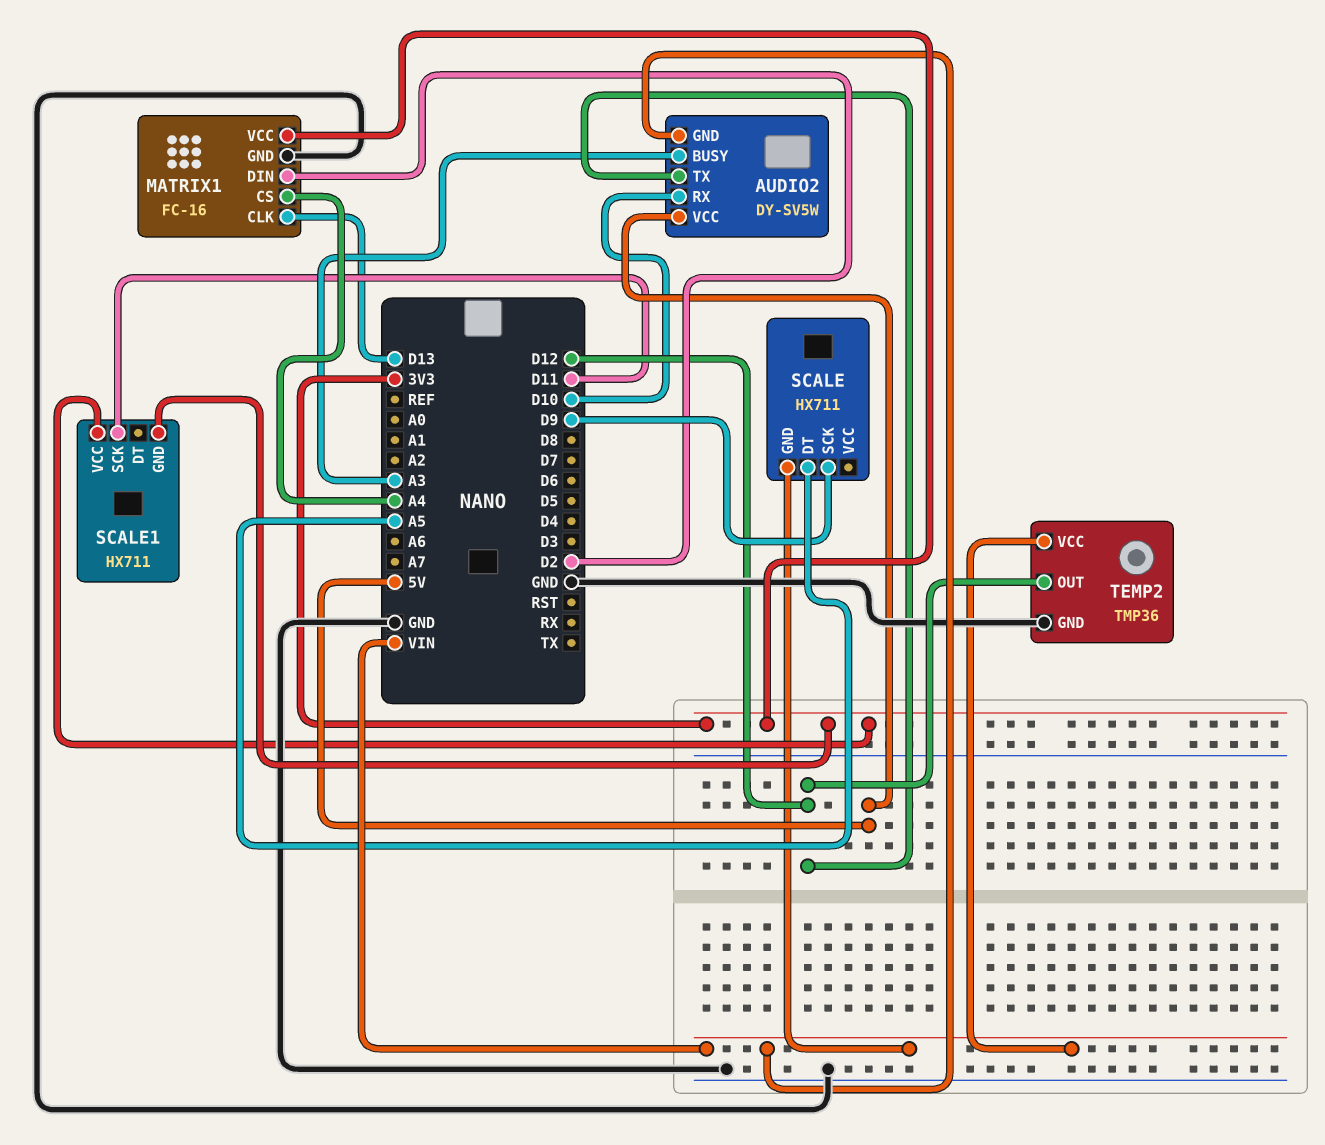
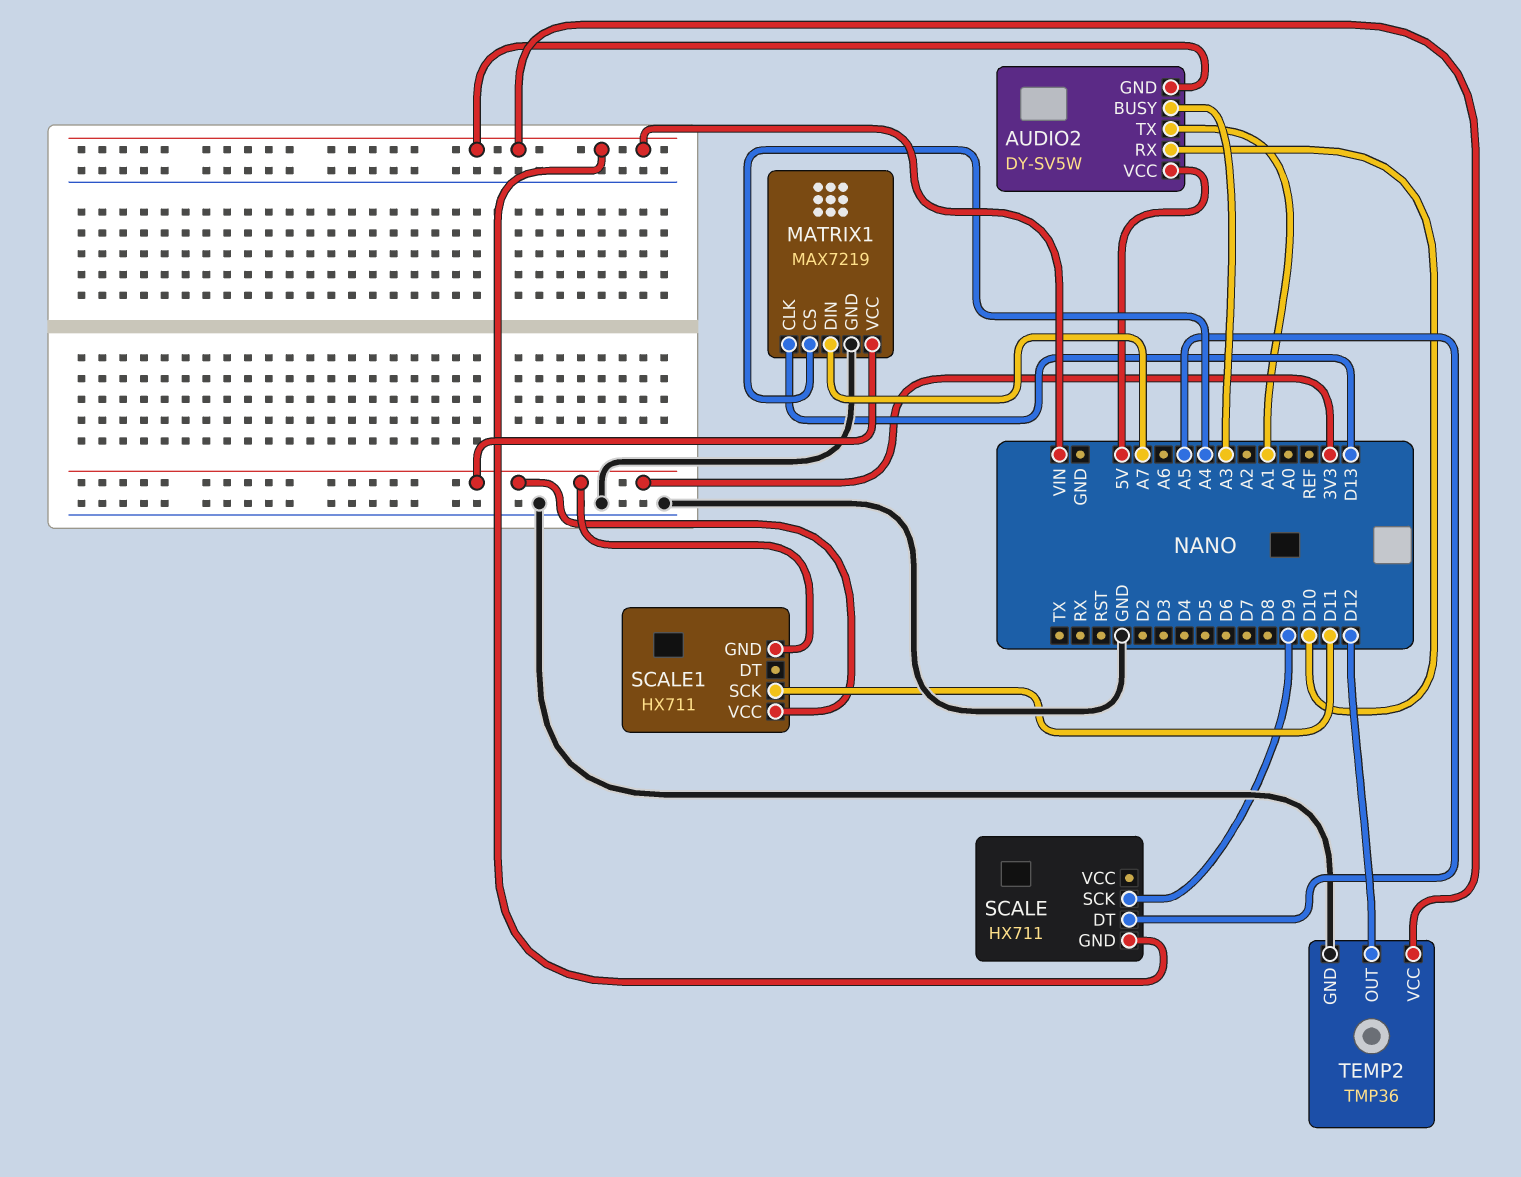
AUDIO2 pin TX: D12 -> A1
MATRIX1: FC-16 -> MAX7219
MATRIX1 pin DIN: D2 -> A7

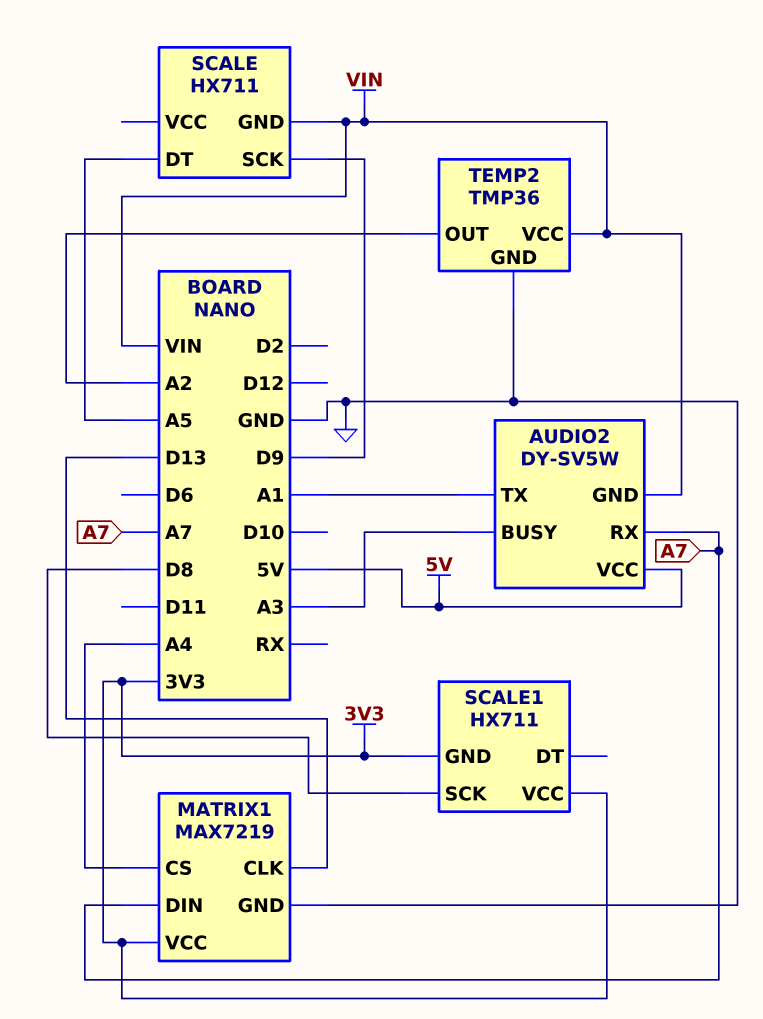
AUDIO2 pin RX: D10 -> A7
SCALE1 pin SCK: D11 -> D8
TEMP2 pin OUT: D12 -> A2

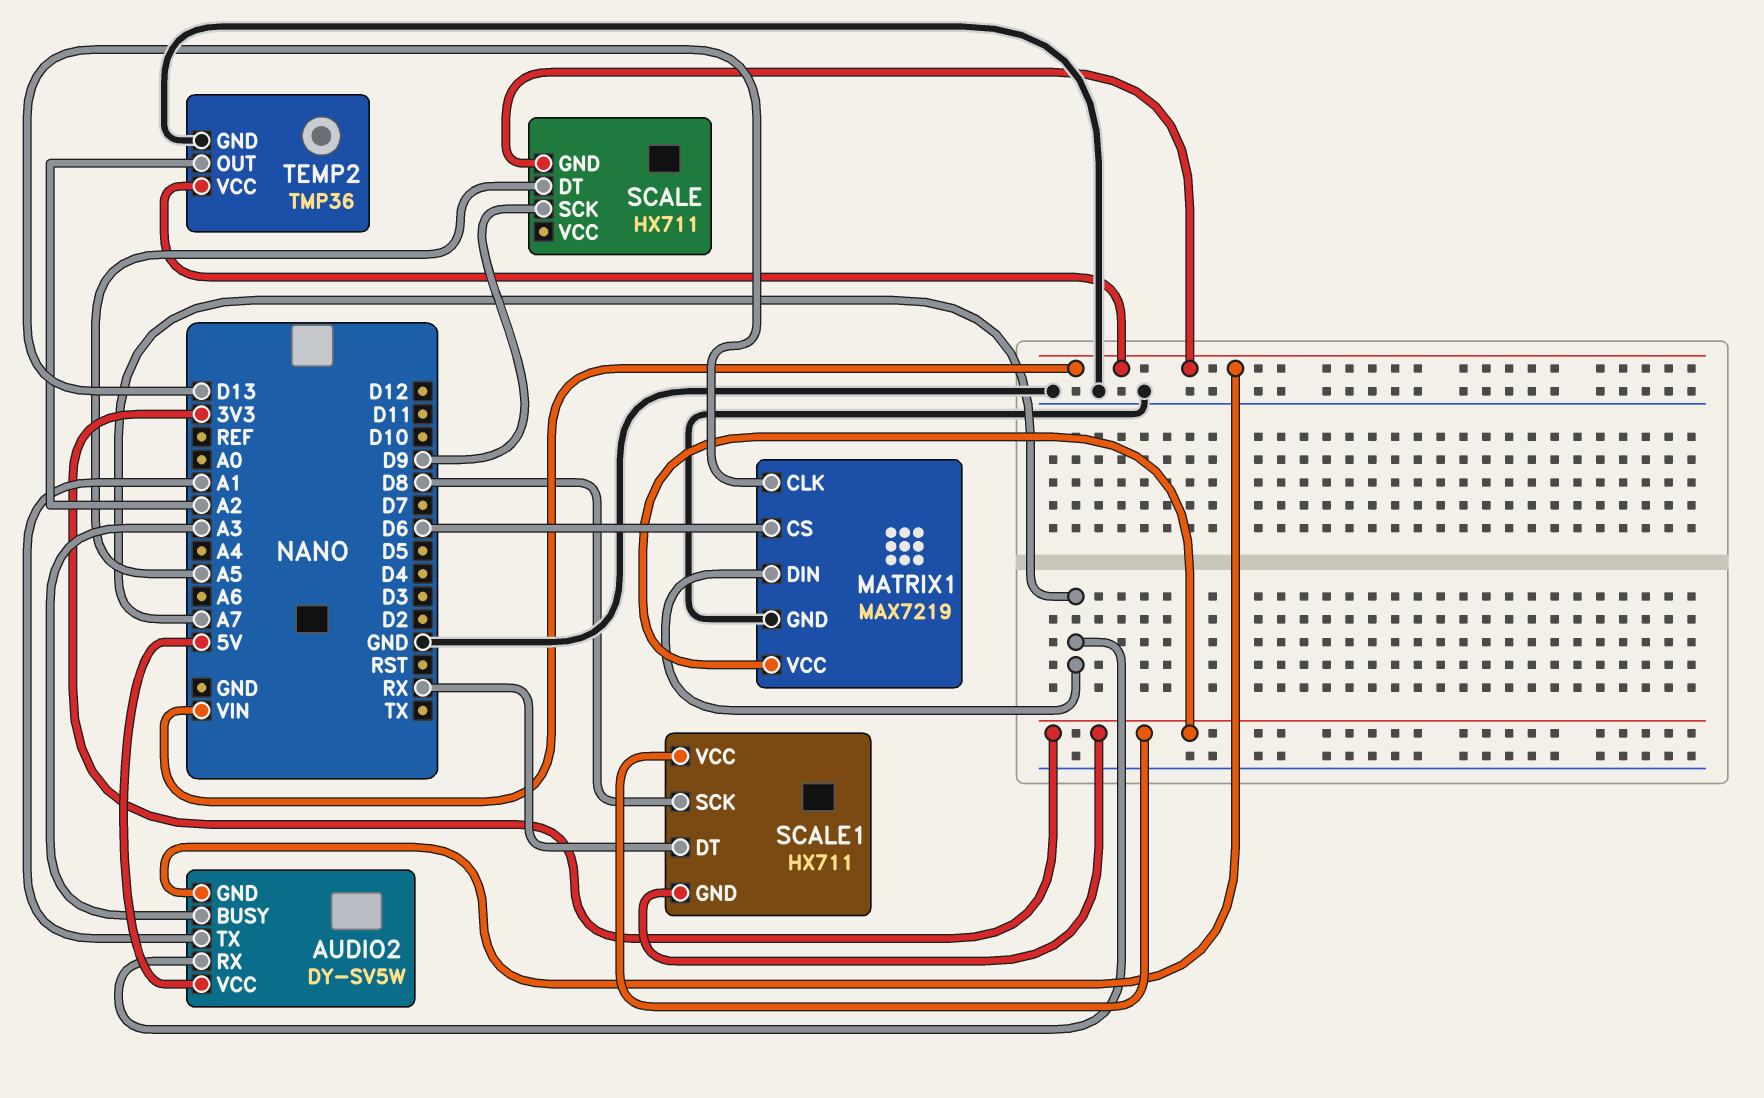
MATRIX1 pin CS: A4 -> D6
SCALE1 pin DT: none -> RX

